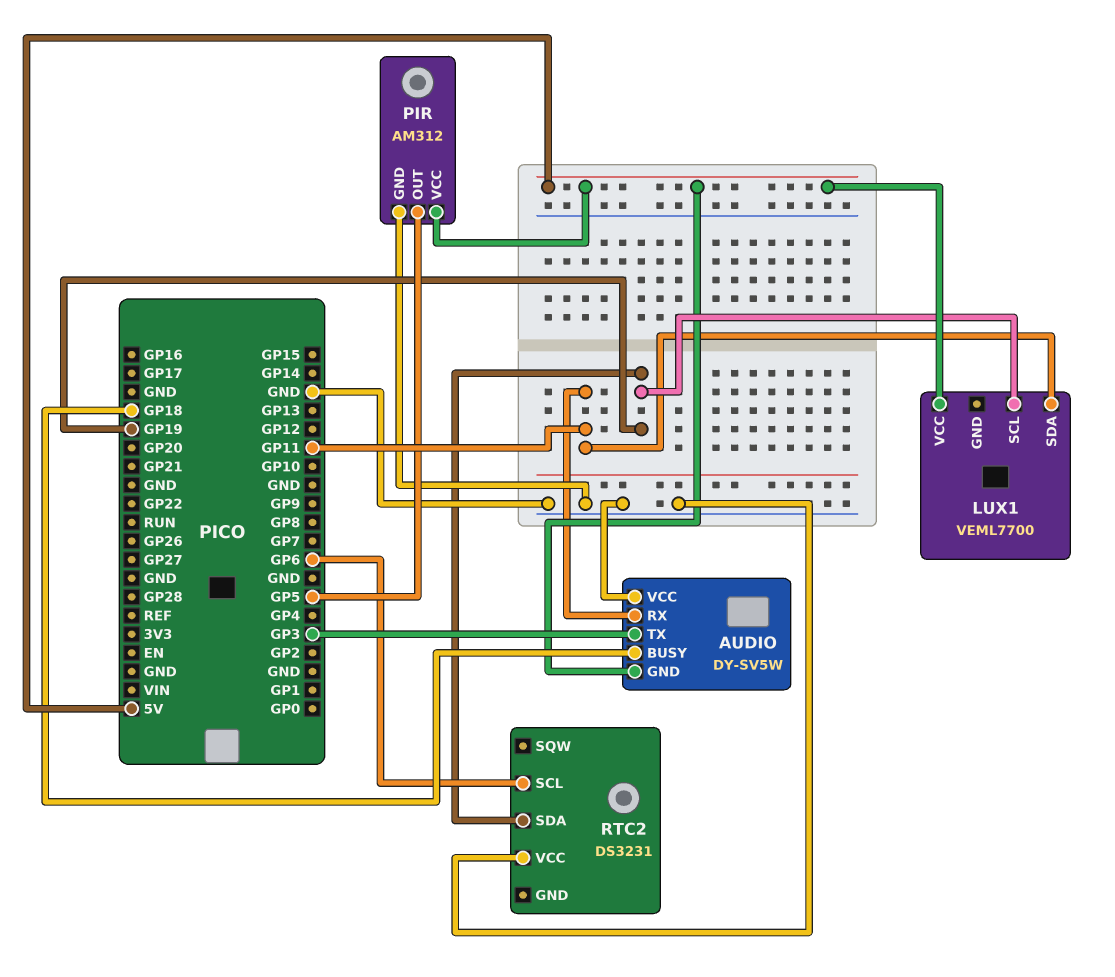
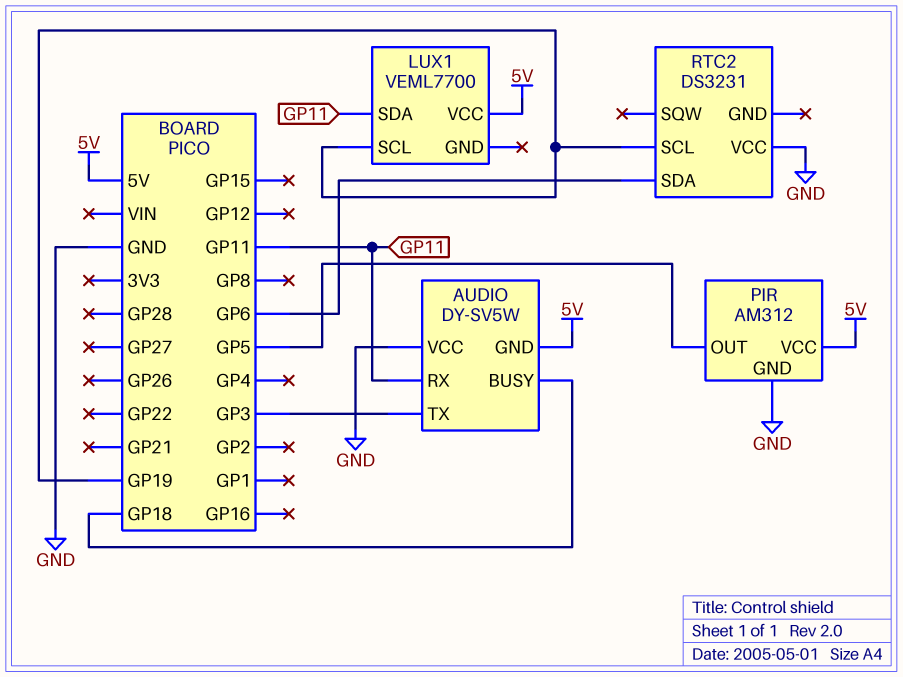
RTC2 pin SCL: GP6 -> GP19
RTC2 pin SDA: GP19 -> GP6

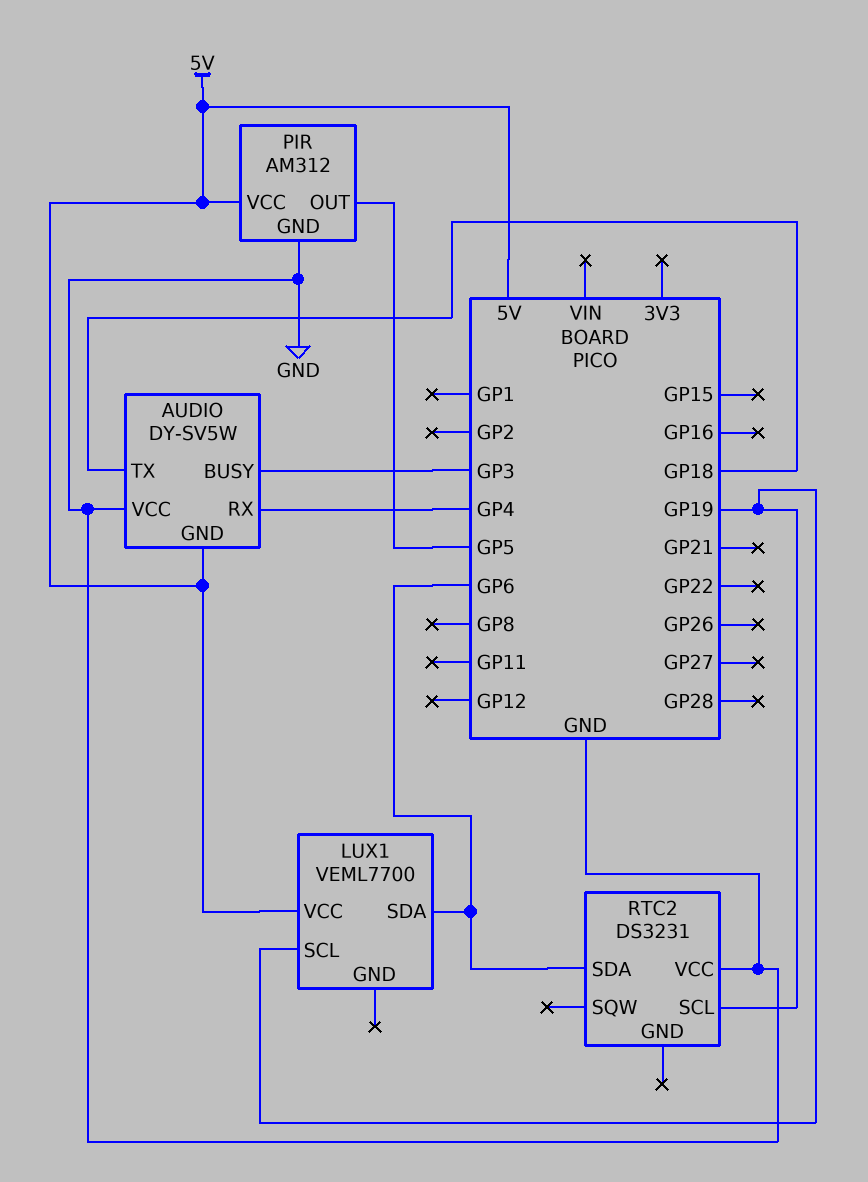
AUDIO pin BUSY: GP18 -> GP3
AUDIO pin RX: GP11 -> GP4
AUDIO pin TX: GP3 -> GP18
LUX1 pin SDA: GP11 -> GP6

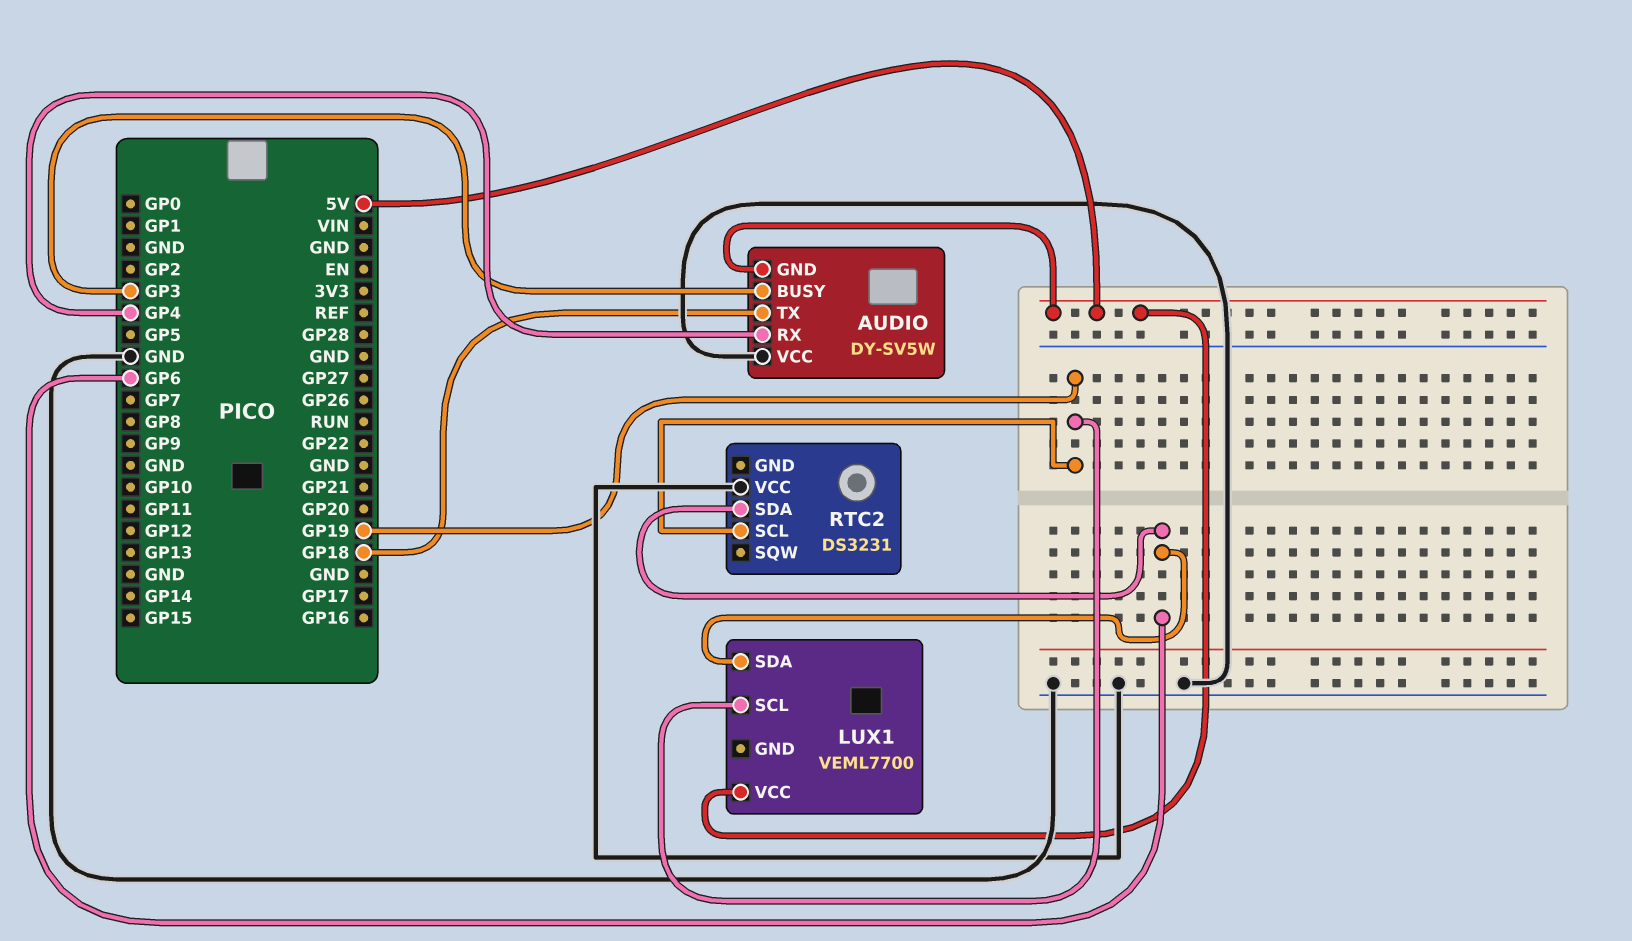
PIR: AM312 -> none
PIR pin GND: GND -> none
PIR pin OUT: GP5 -> none
PIR pin VCC: 5V -> none

